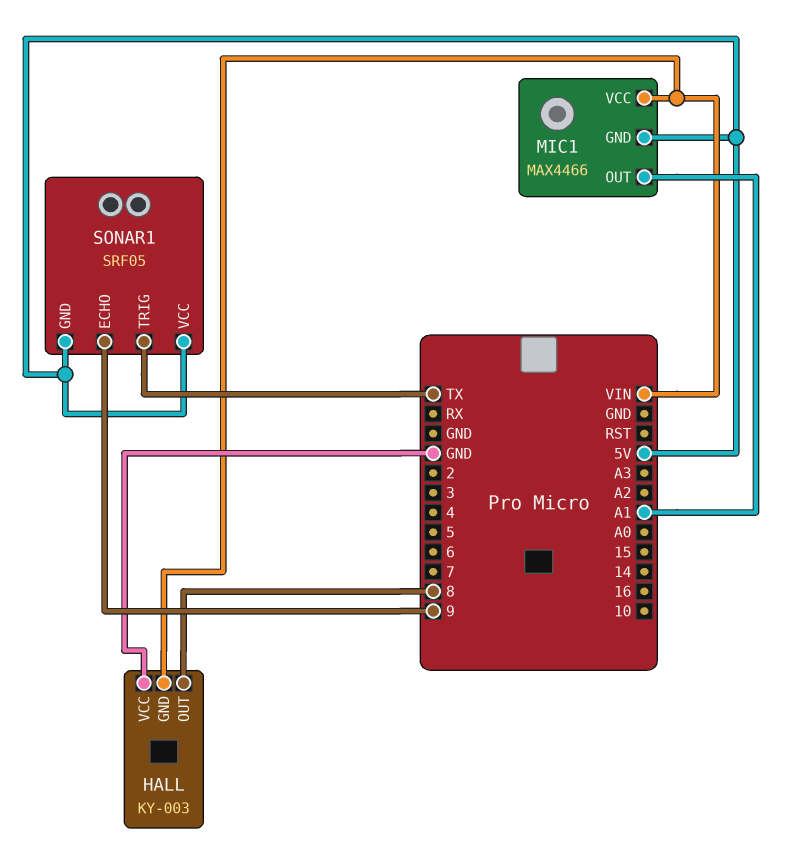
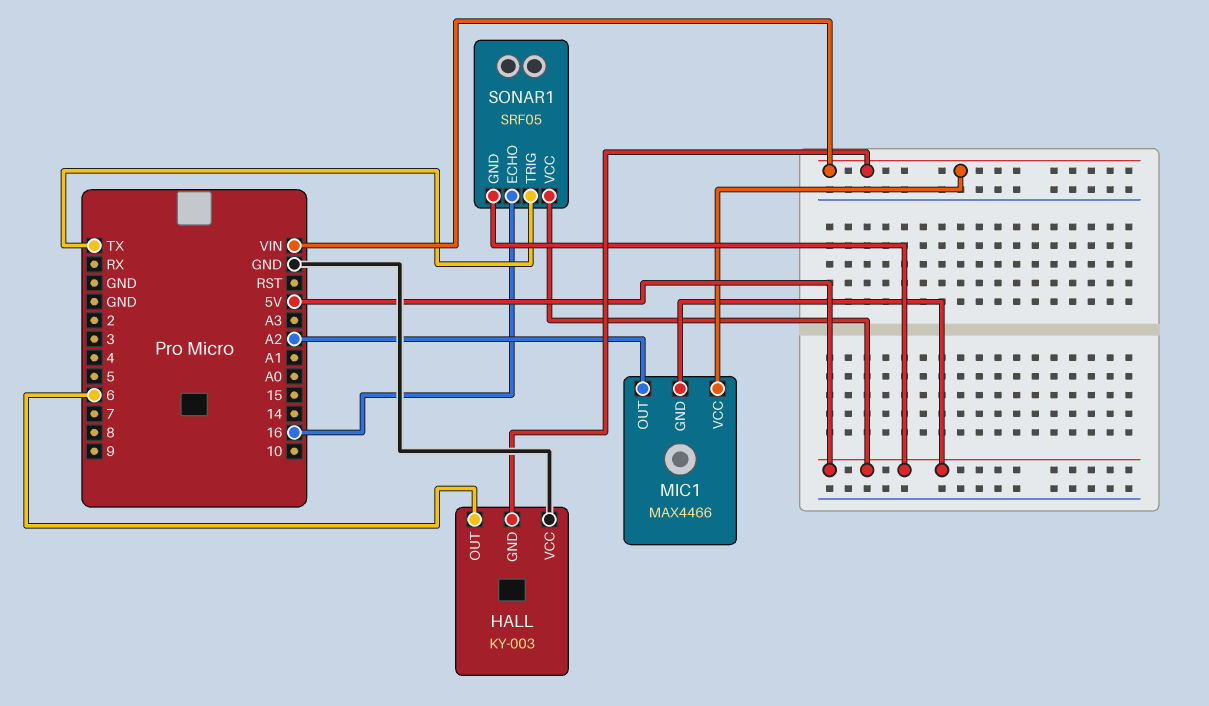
HALL pin OUT: 8 -> 6
MIC1 pin OUT: A1 -> A2
SONAR1 pin ECHO: 9 -> 16

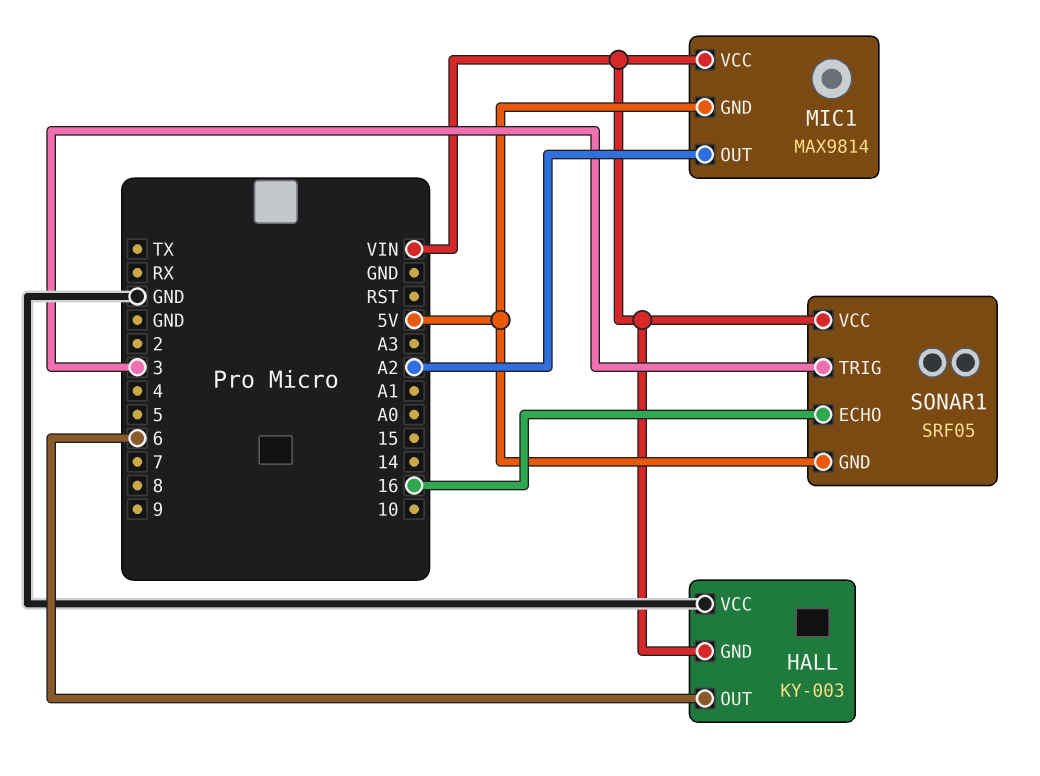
MIC1: MAX4466 -> MAX9814
SONAR1 pin TRIG: TX -> 3
SONAR1 pin VCC: 5V -> VIN

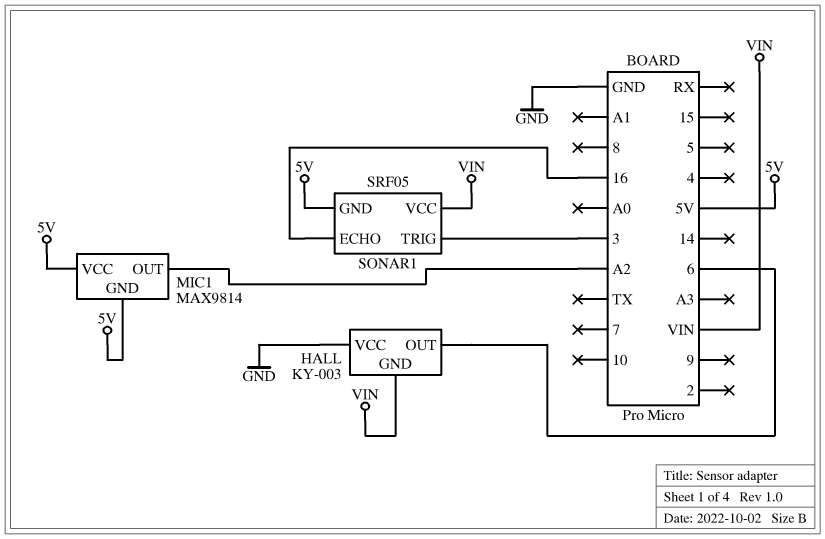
MIC1 pin VCC: VIN -> 5V

